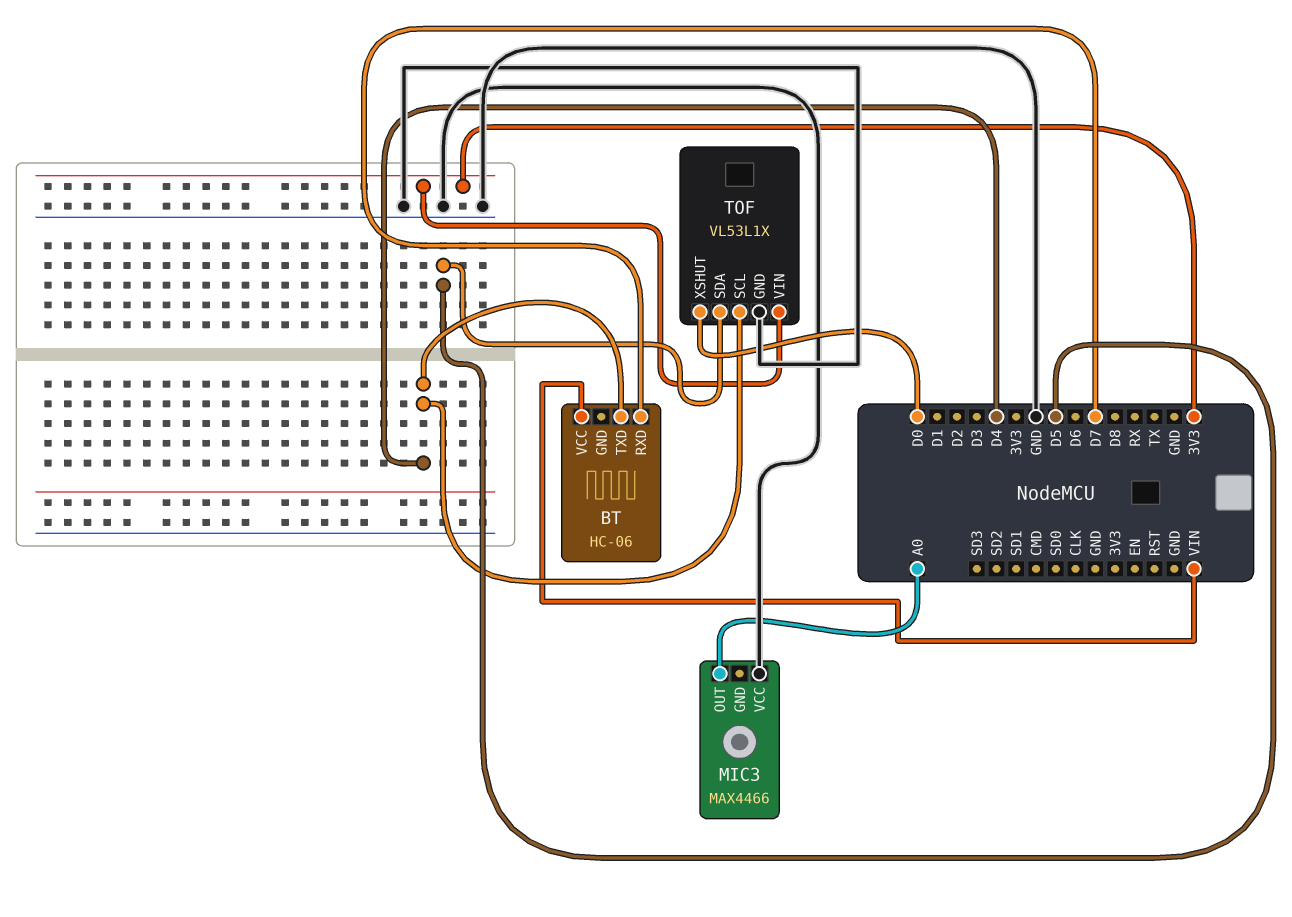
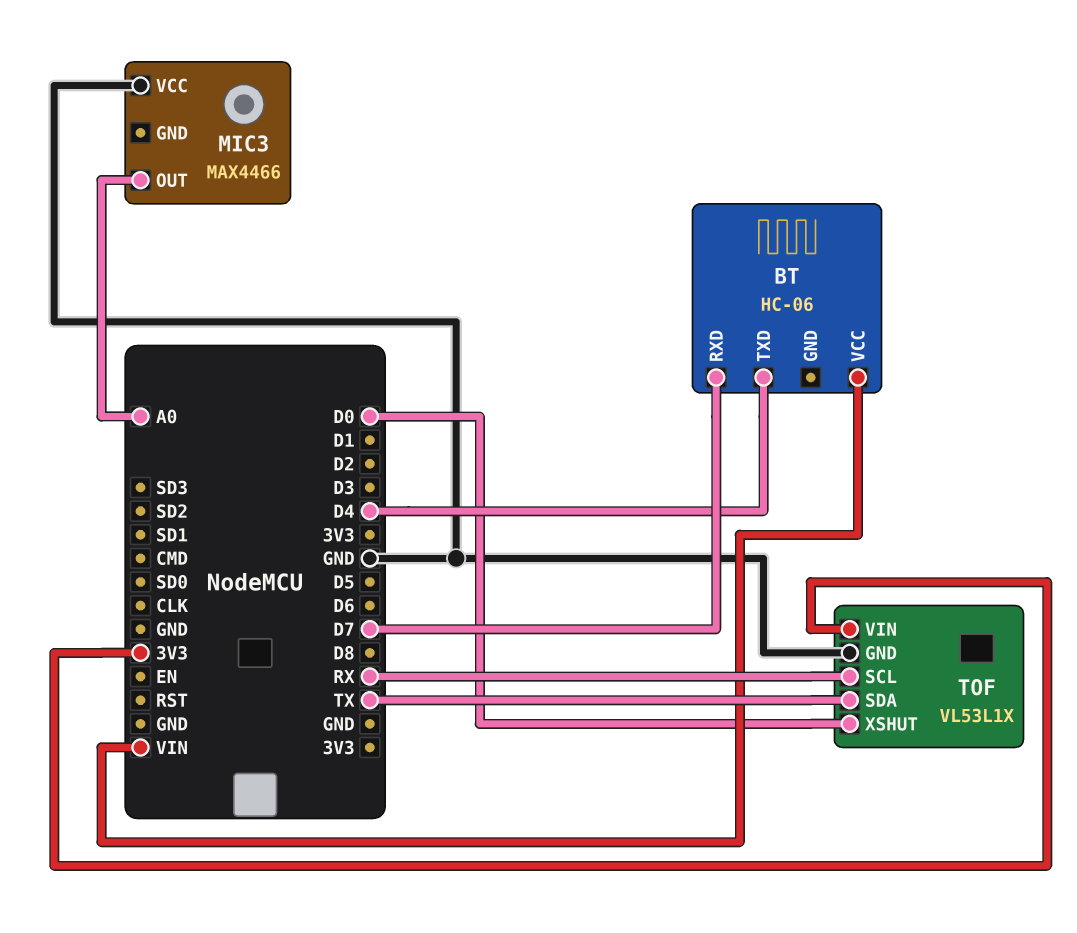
TOF pin SCL: D4 -> RX
TOF pin SDA: D5 -> TX

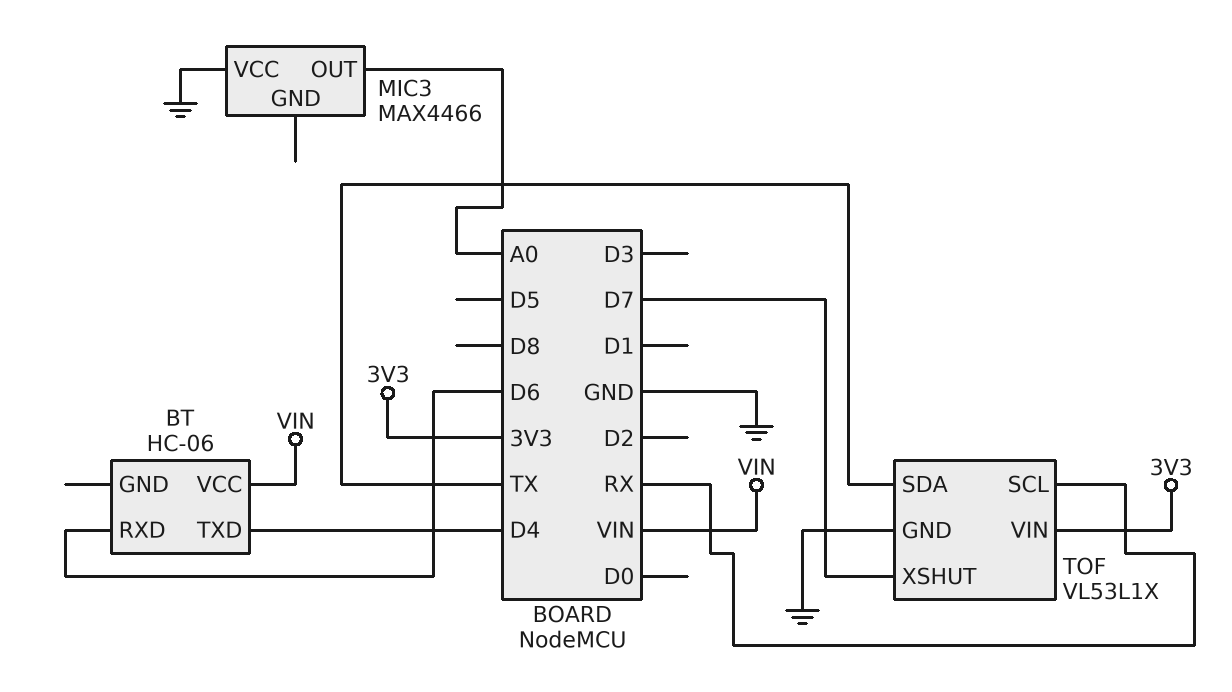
BT pin RXD: D7 -> D6
TOF pin XSHUT: D0 -> D7

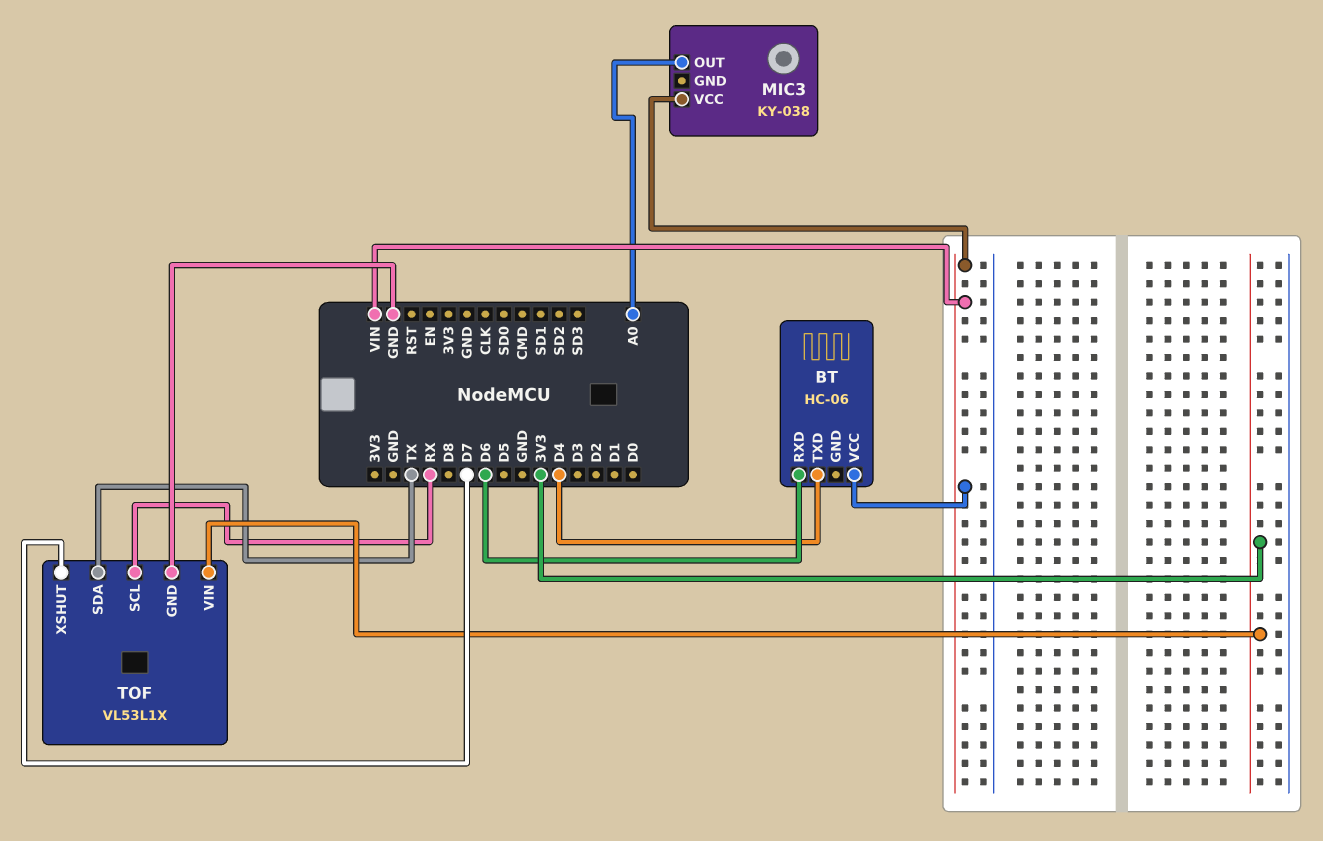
MIC3: MAX4466 -> KY-038
MIC3 pin VCC: GND -> VIN

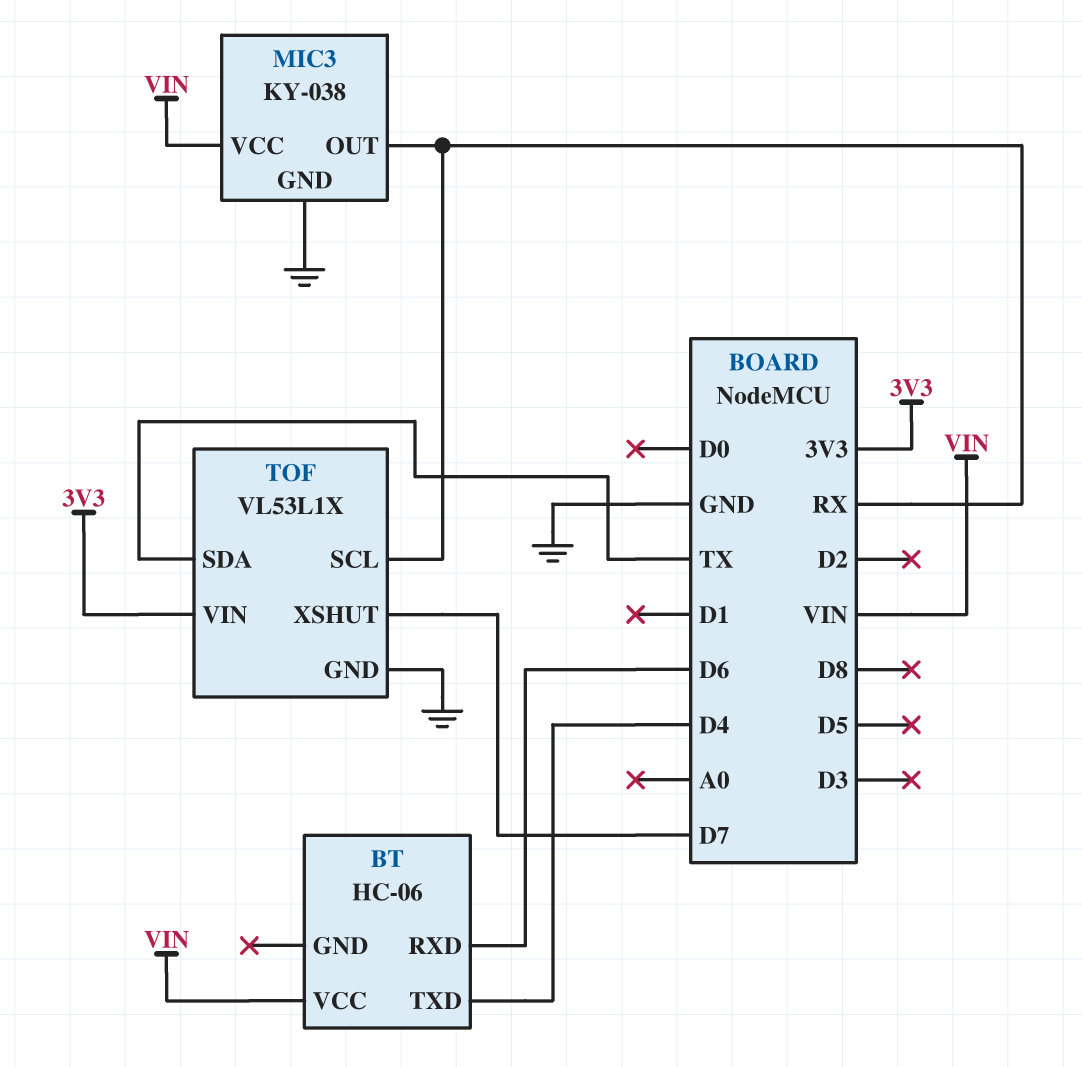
MIC3 pin GND: none -> GND
MIC3 pin OUT: A0 -> RX

